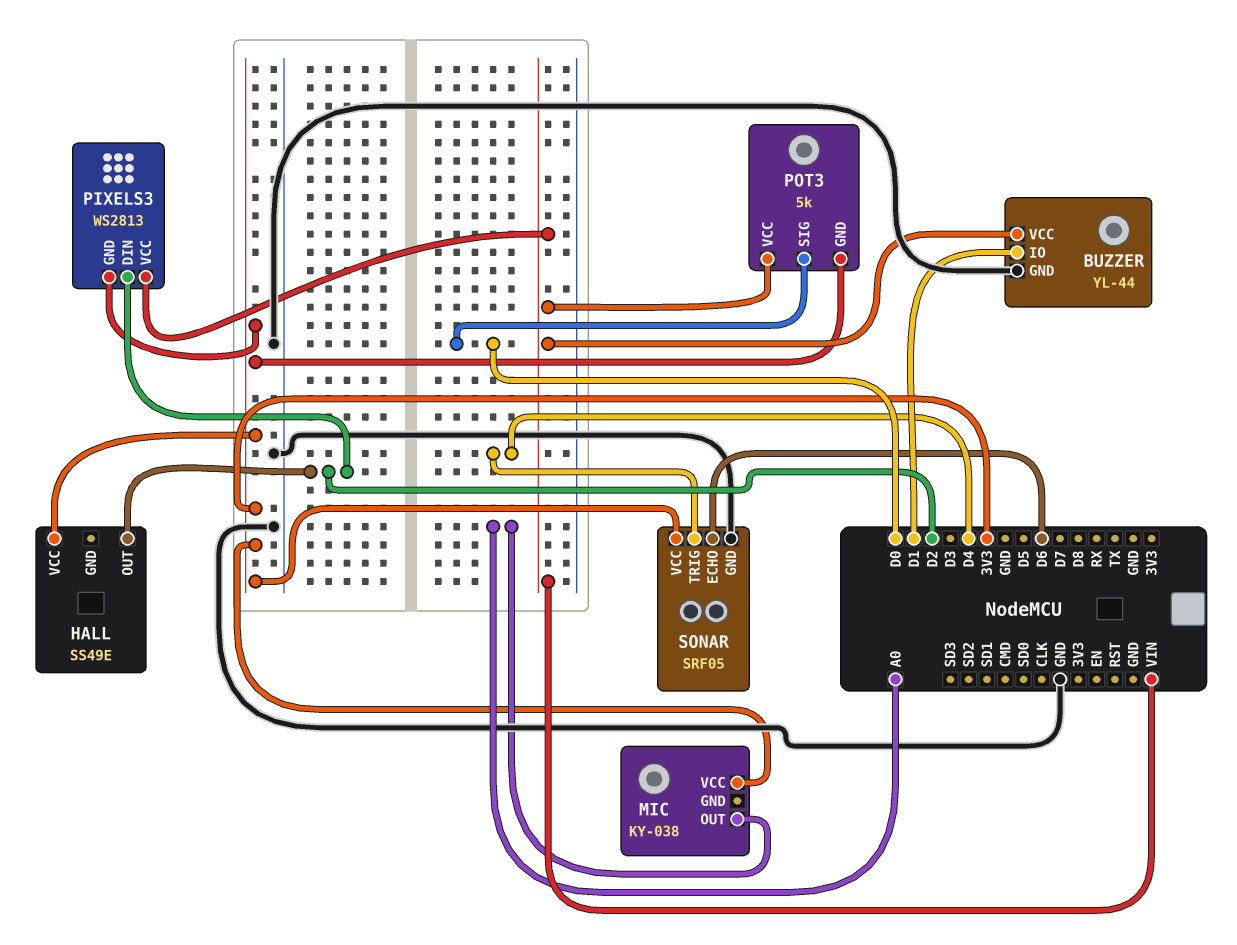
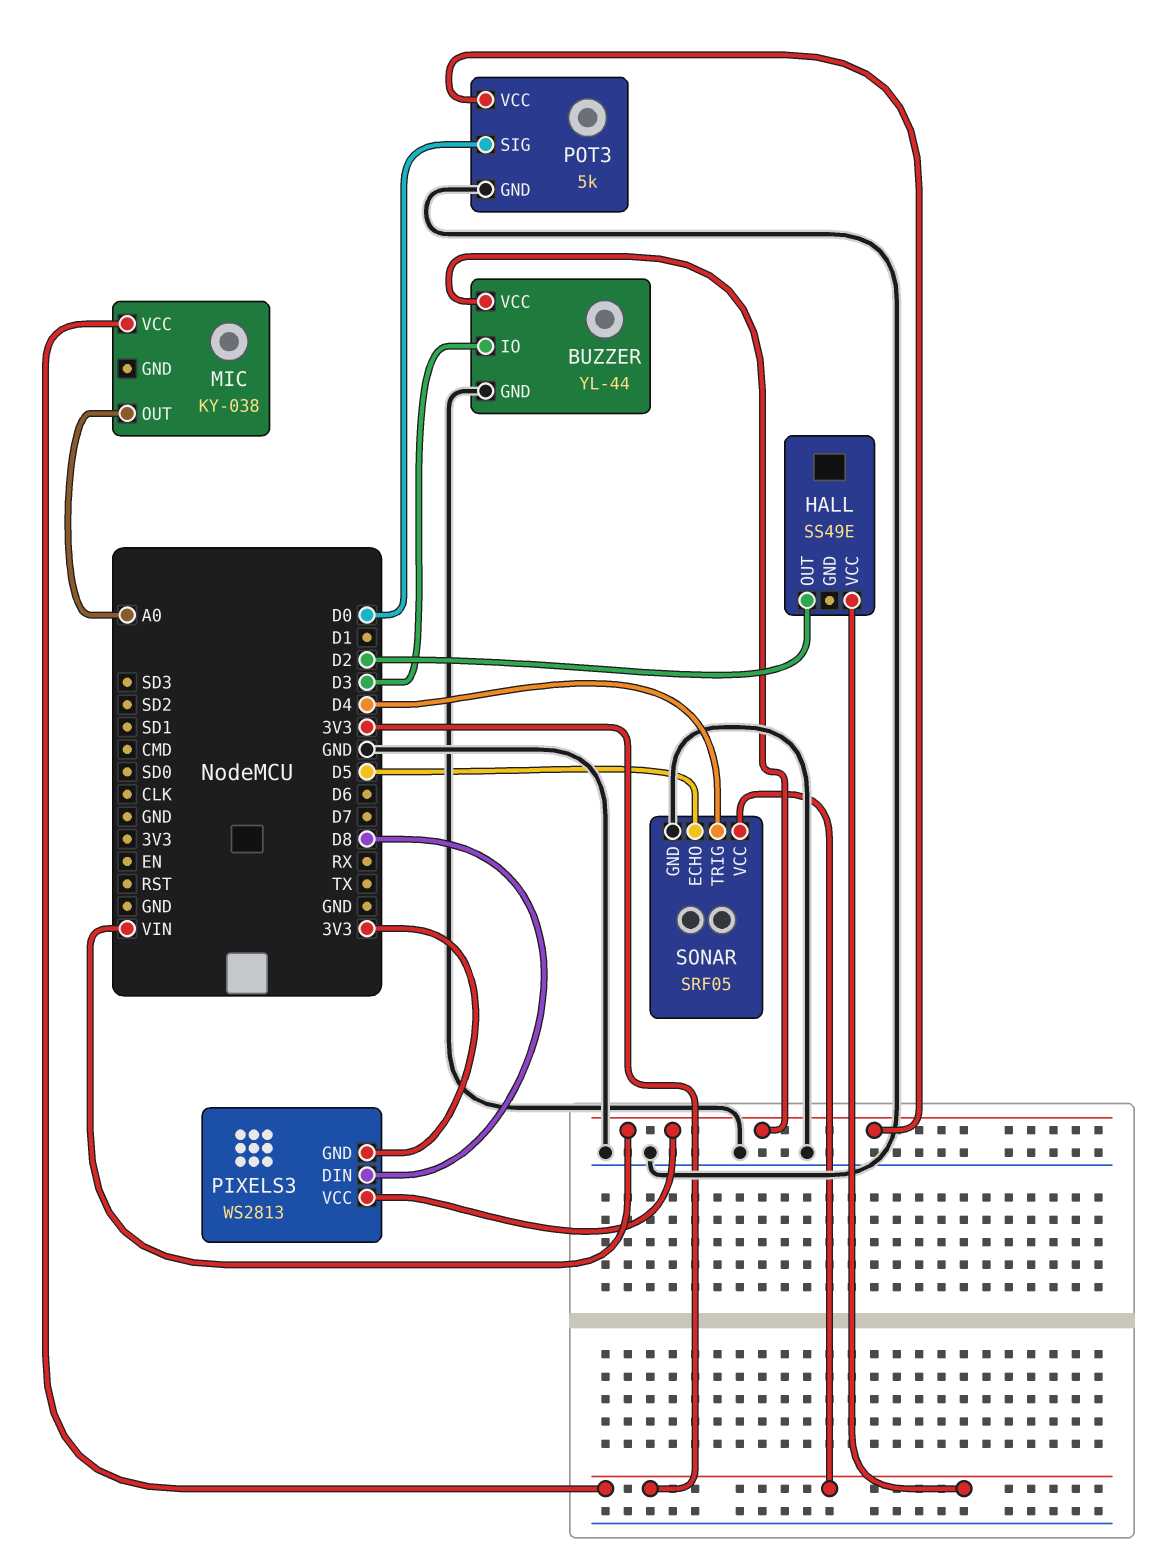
BUZZER pin IO: D1 -> D3
PIXELS3 pin DIN: D2 -> D8
POT3 pin GND: 3V3 -> GND
SONAR pin ECHO: D6 -> D5

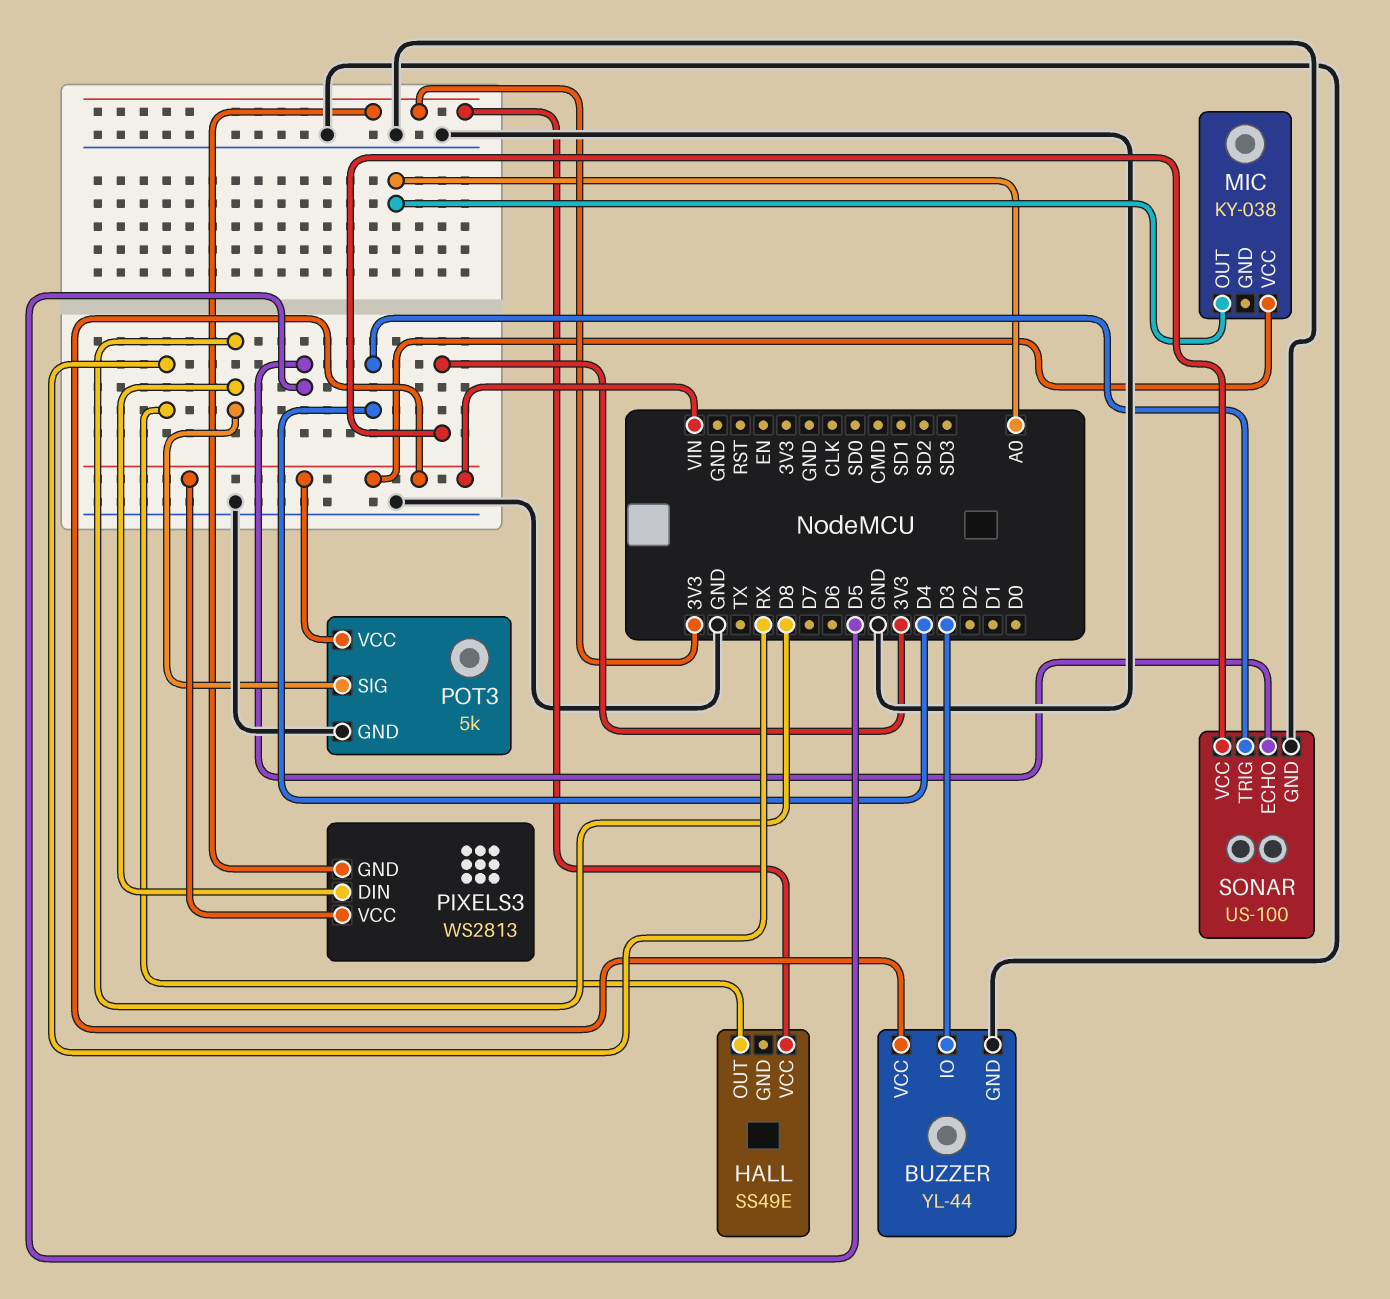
HALL pin OUT: D2 -> RX
MIC pin VCC: 3V3 -> VIN
POT3 pin SIG: D0 -> D8
SONAR: SRF05 -> US-100

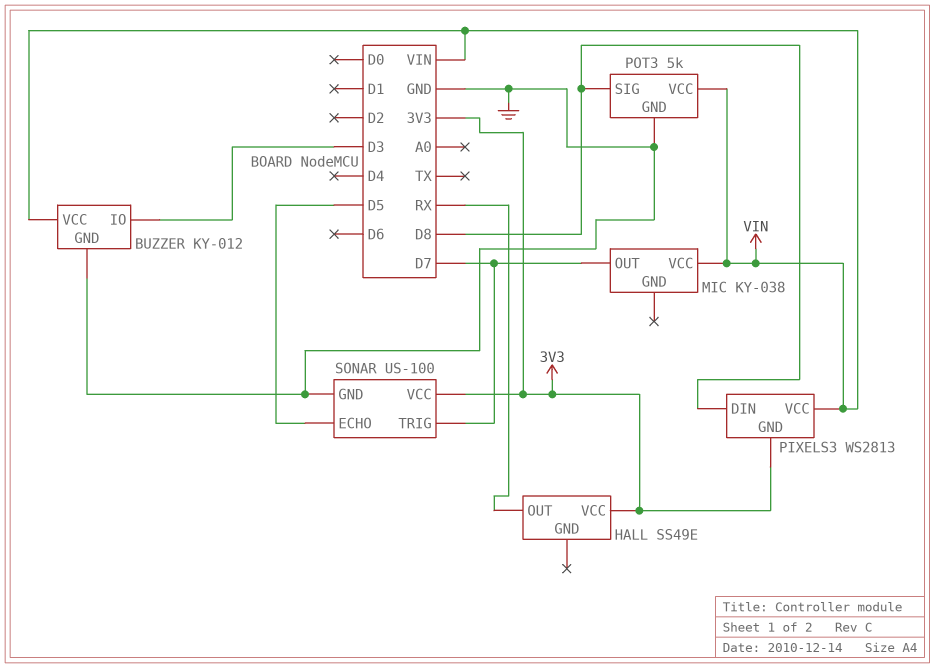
BUZZER: YL-44 -> KY-012
MIC pin OUT: A0 -> D7
SONAR pin TRIG: D4 -> D7

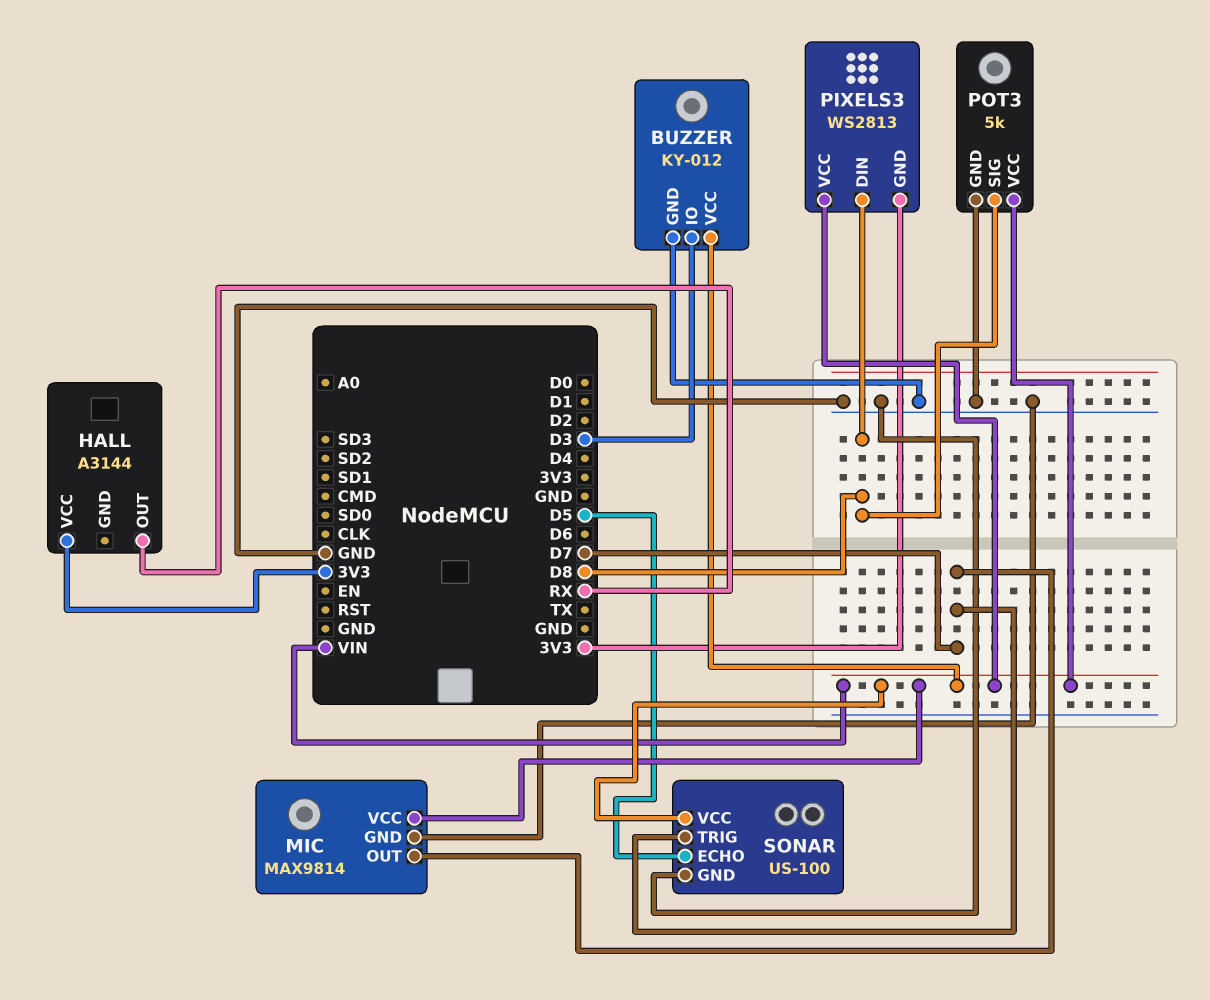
HALL: SS49E -> A3144
MIC: KY-038 -> MAX9814
MIC pin GND: none -> GND
SONAR pin VCC: 3V3 -> VIN

